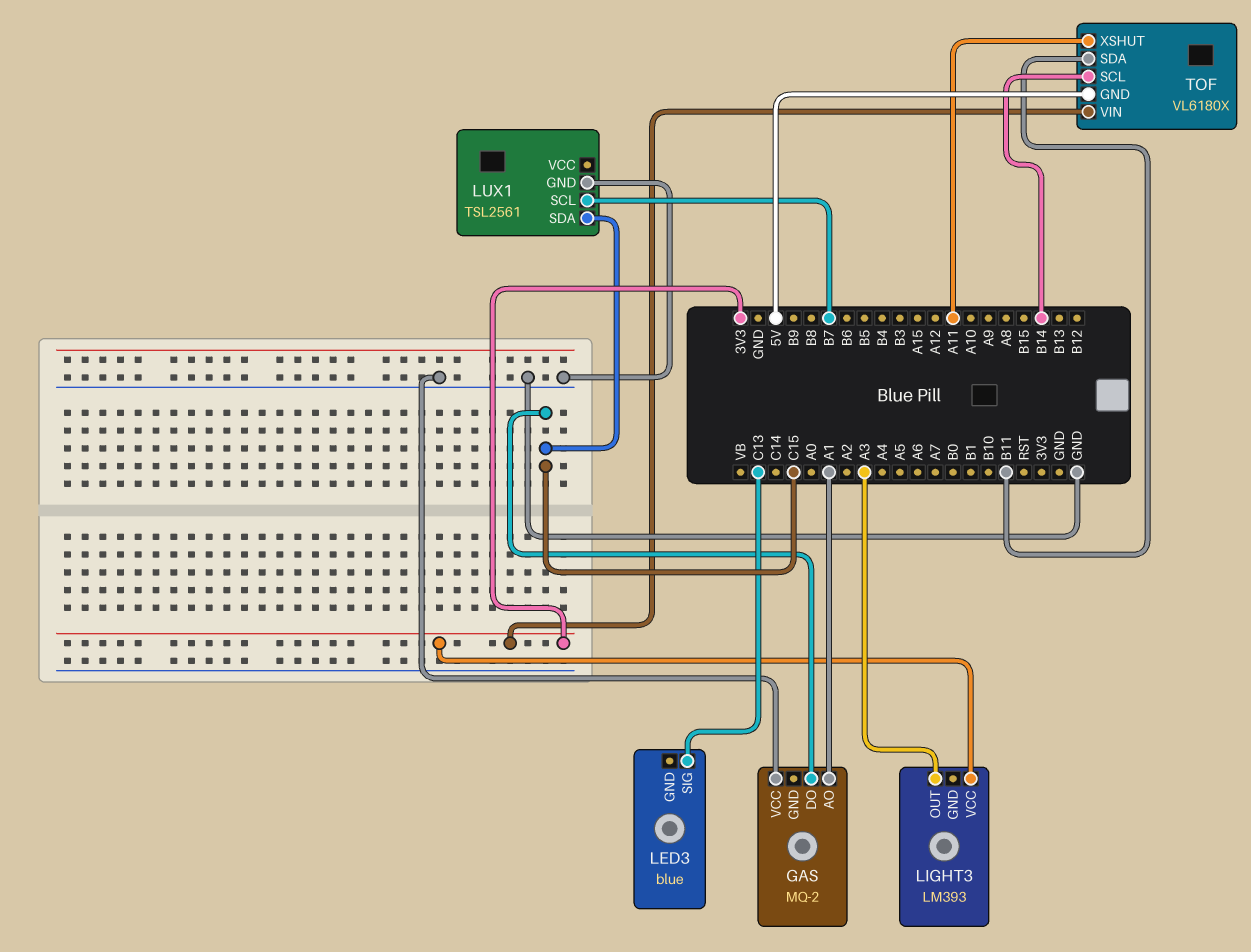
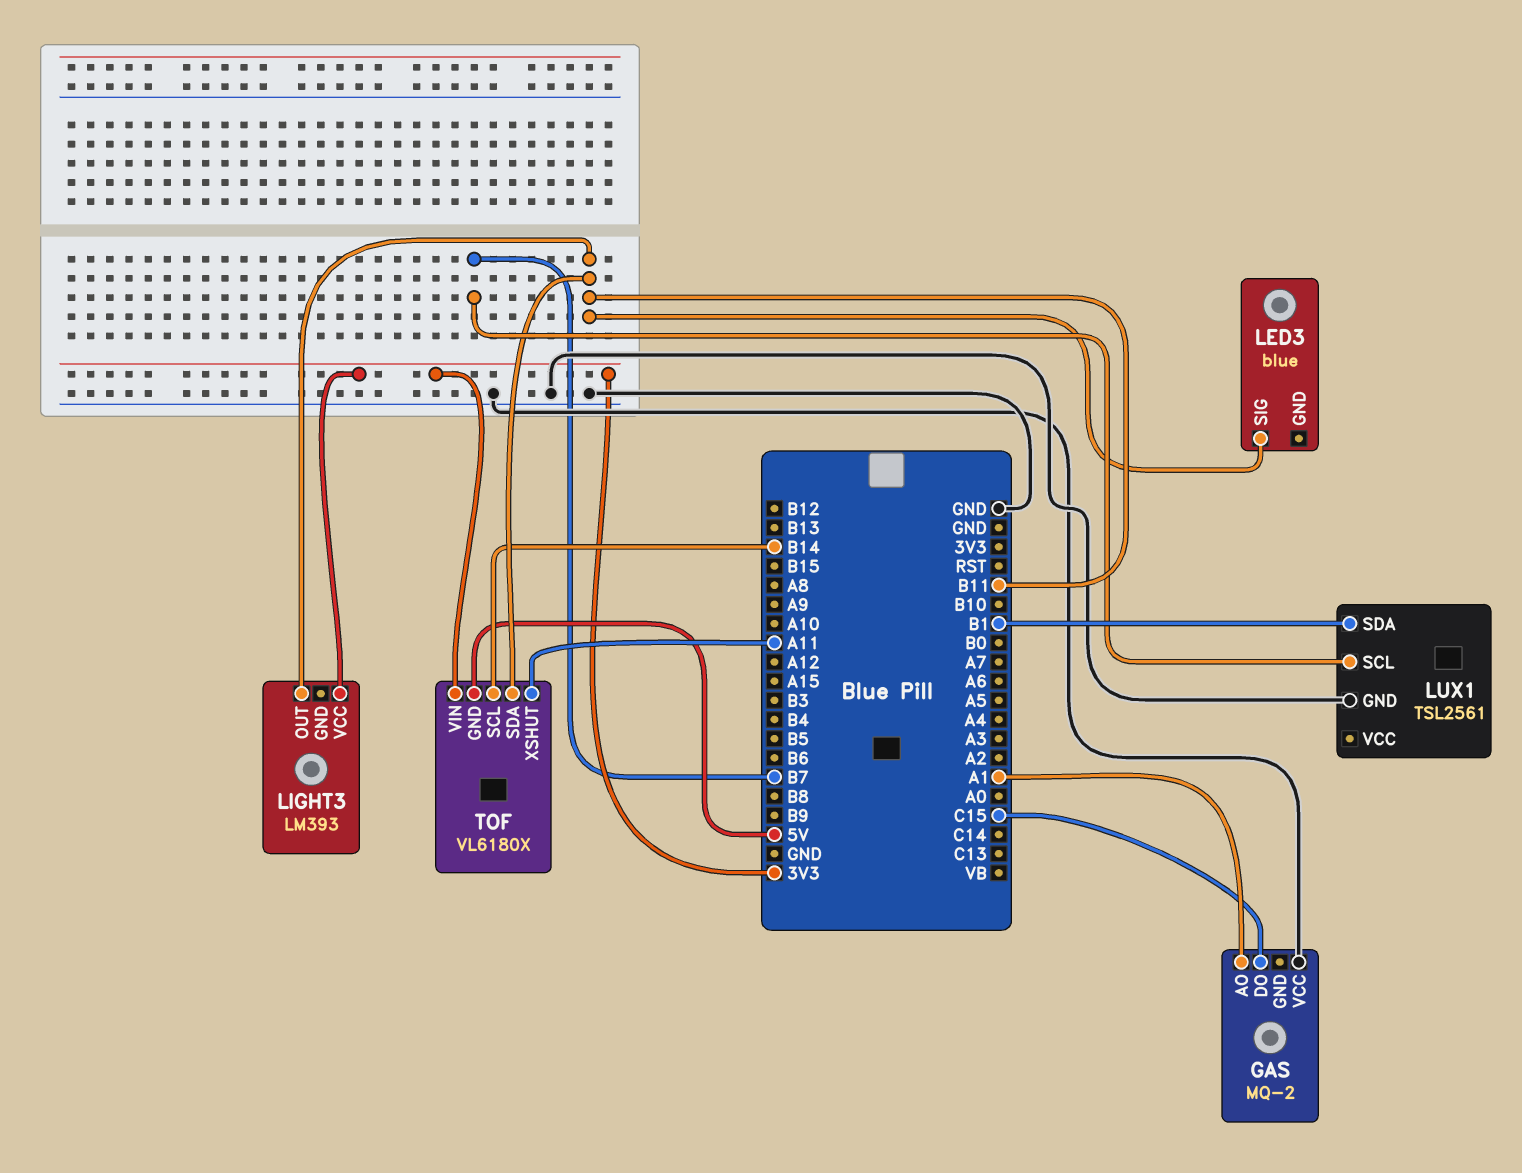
LED3 pin SIG: C13 -> B11
LIGHT3 pin OUT: A3 -> B11
LUX1 pin SDA: C15 -> B1

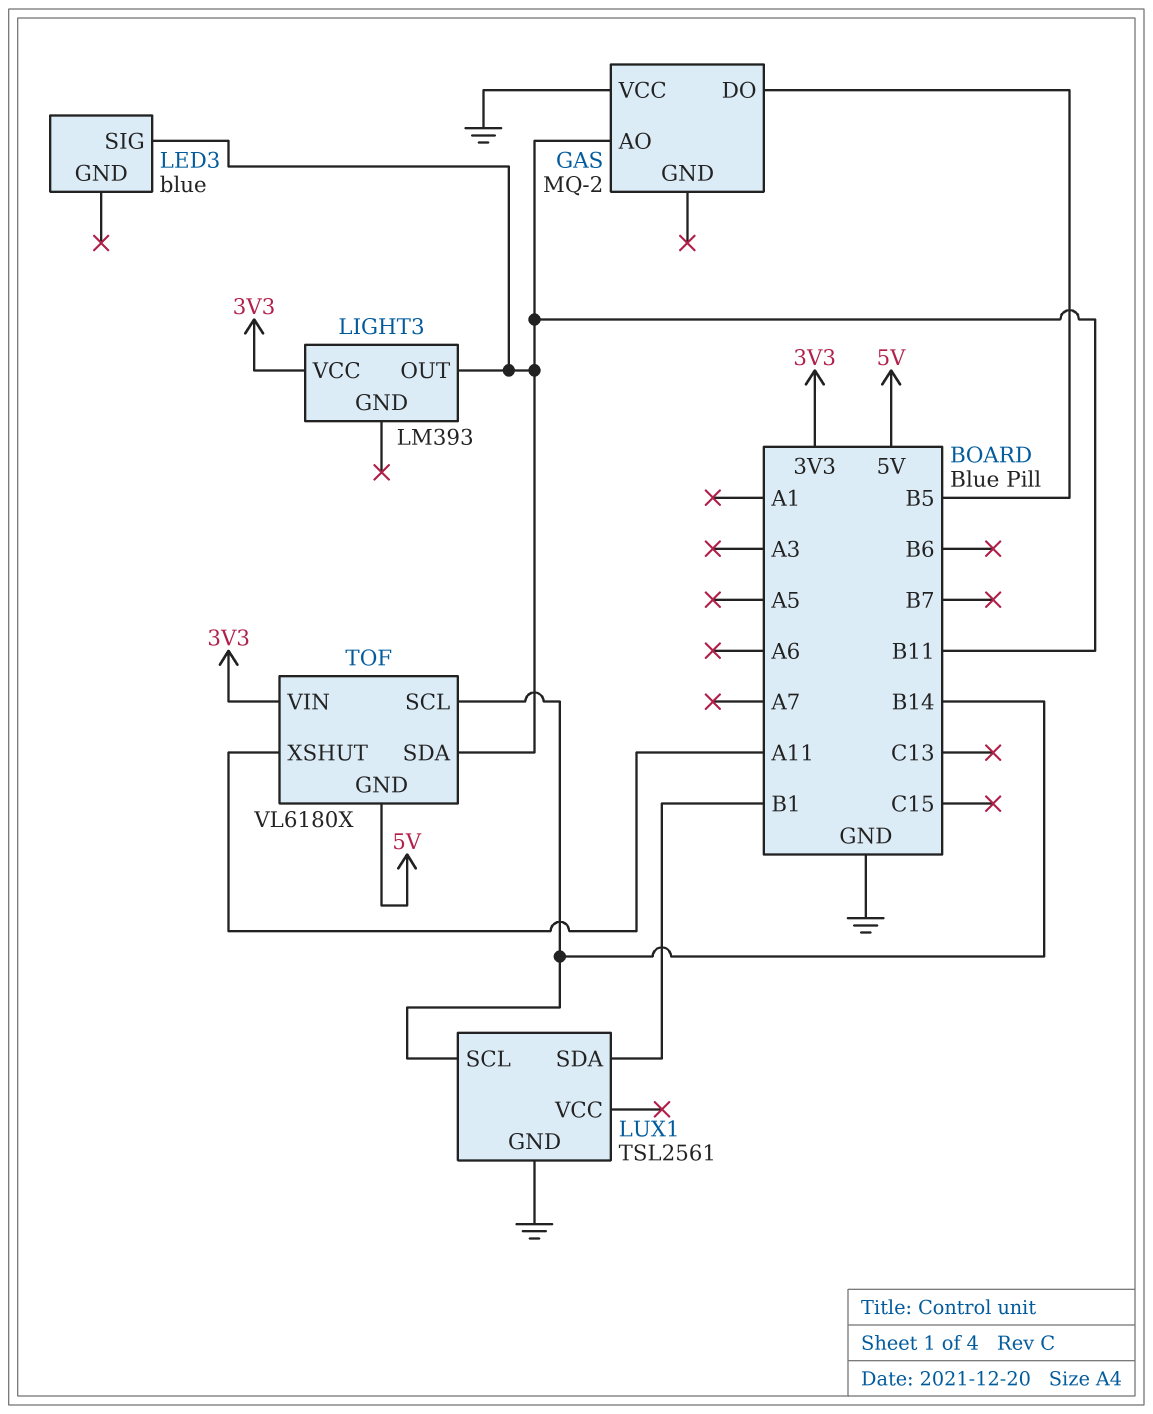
GAS pin AO: A1 -> B11
GAS pin DO: C15 -> B5
LUX1 pin SCL: B7 -> B14

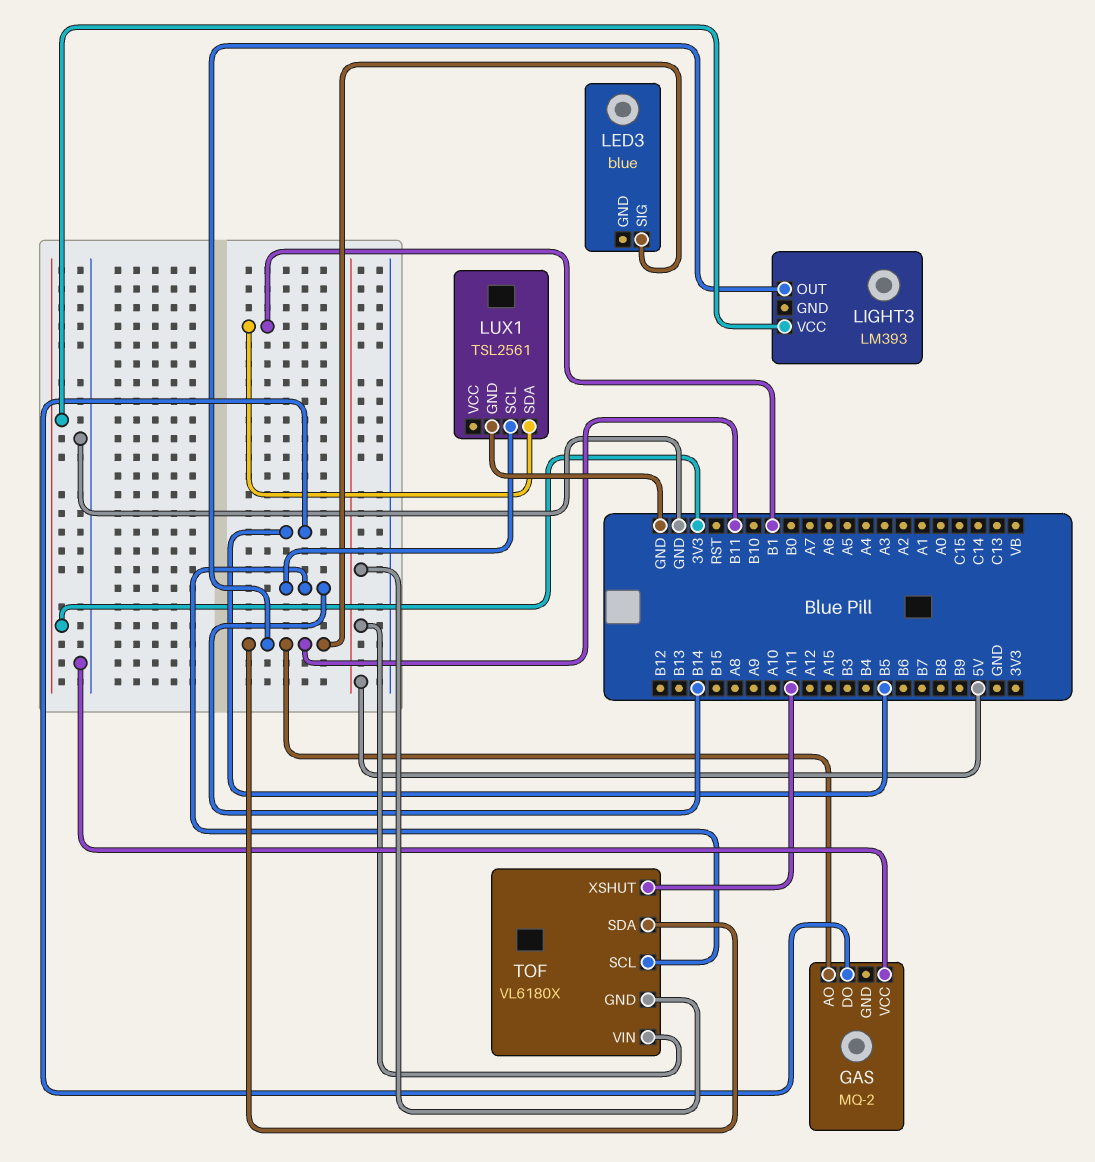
TOF pin VIN: 3V3 -> 5V

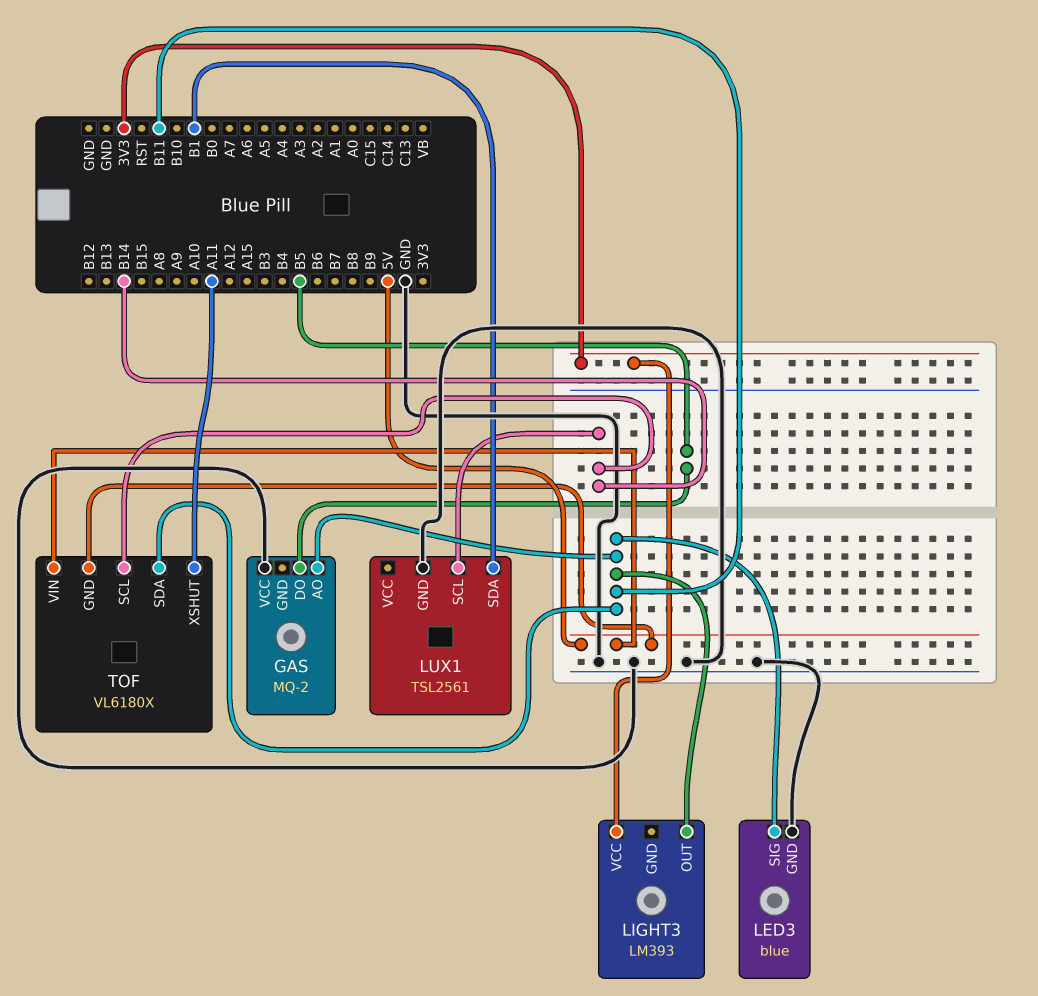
LED3 pin GND: none -> GND

